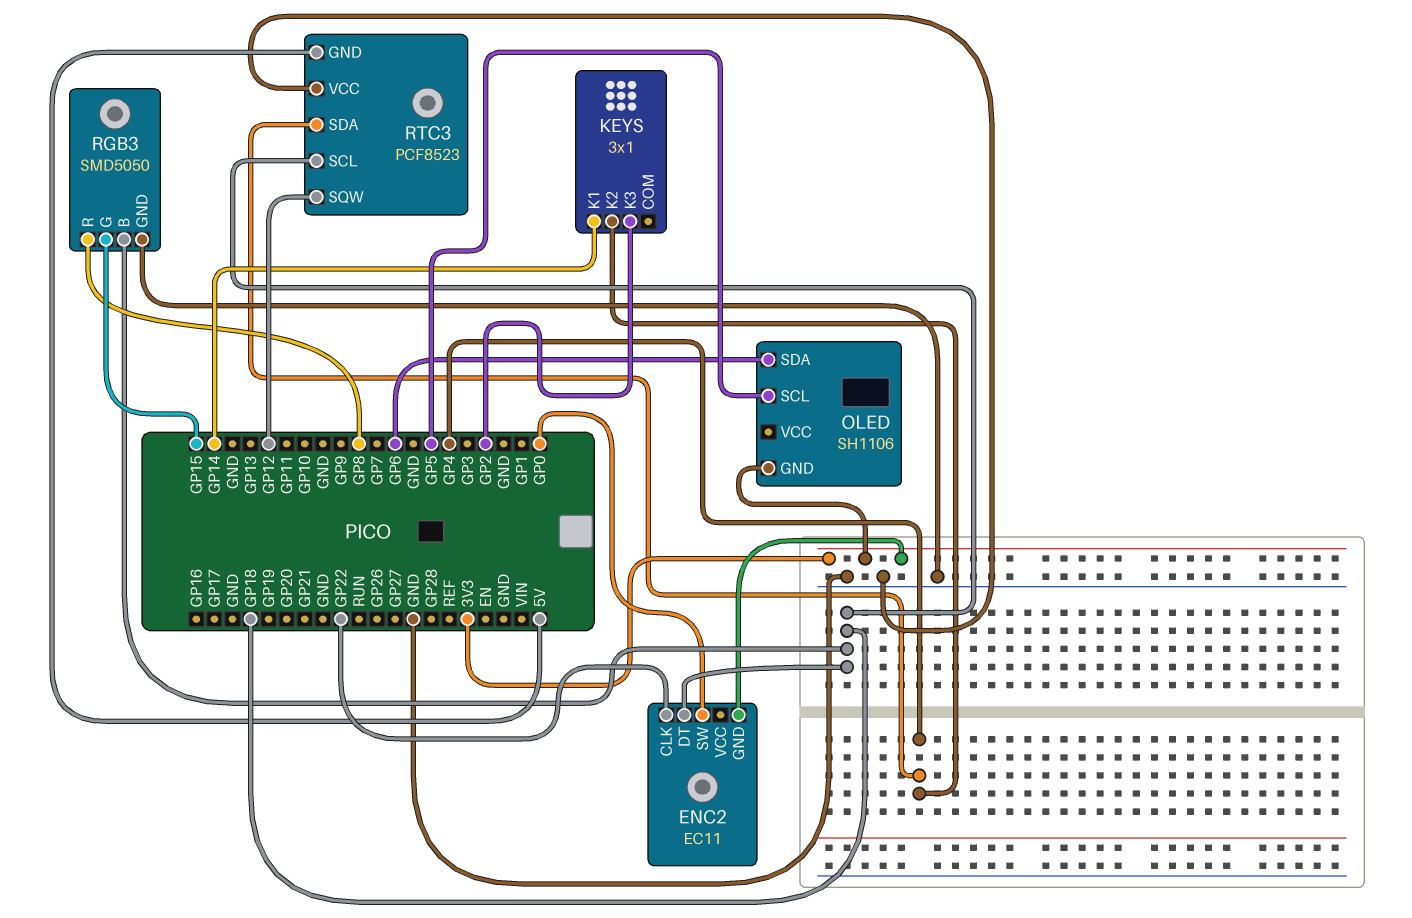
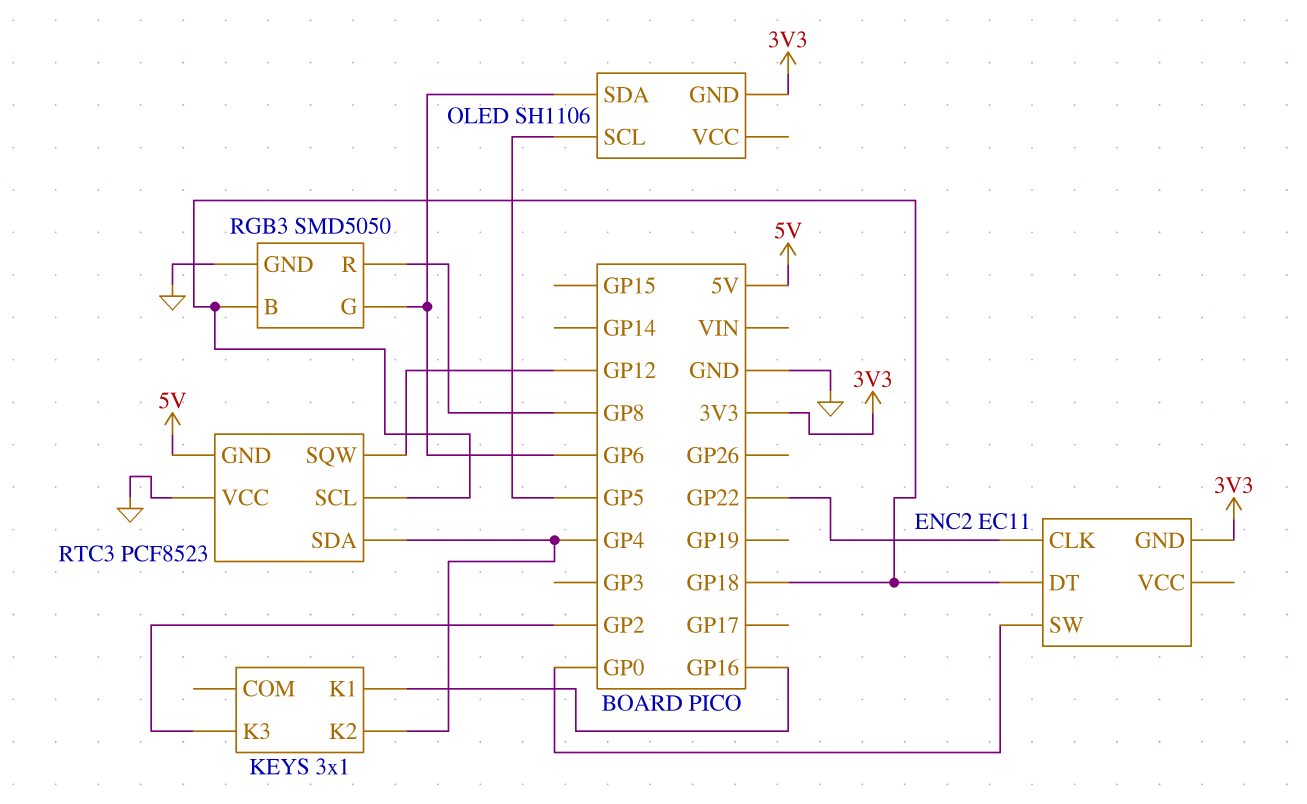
KEYS pin K1: GP14 -> GP16
RGB3 pin G: GP15 -> GP6

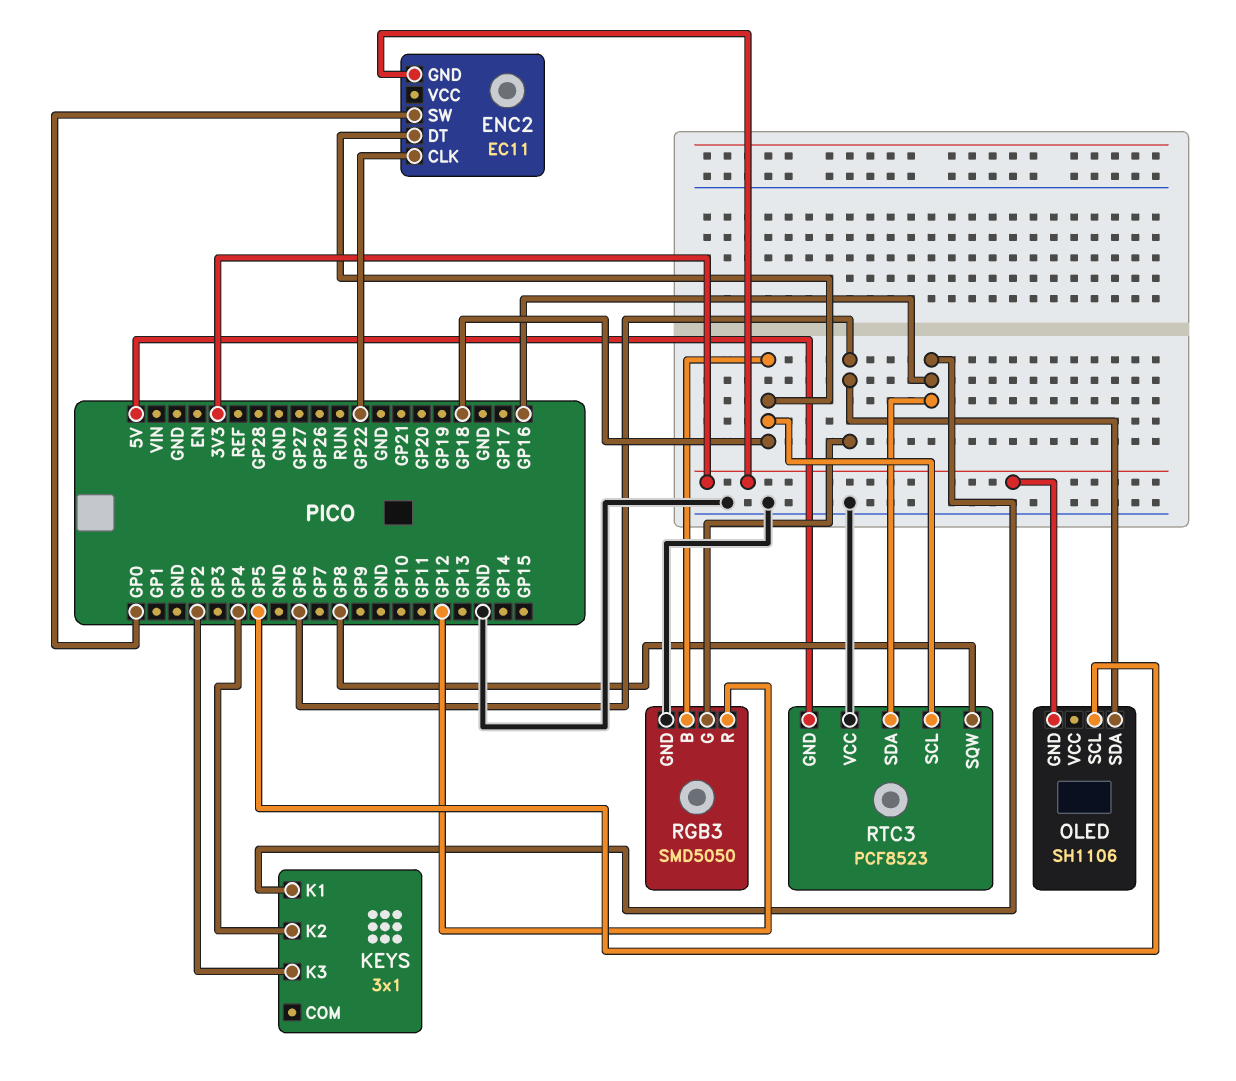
RGB3 pin R: GP8 -> GP12
RTC3 pin SDA: GP4 -> GP16
RTC3 pin SQW: GP12 -> GP8

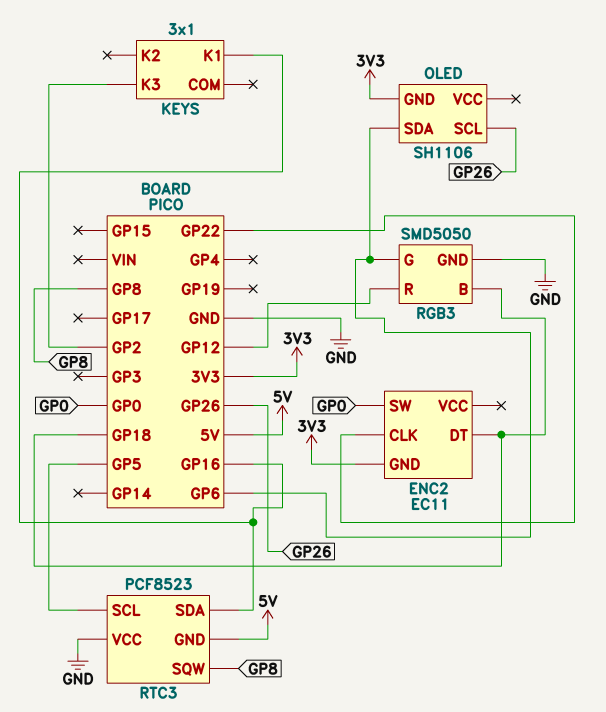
KEYS pin K2: GP4 -> none
OLED pin SCL: GP5 -> GP26
RTC3 pin SCL: GP18 -> GP5

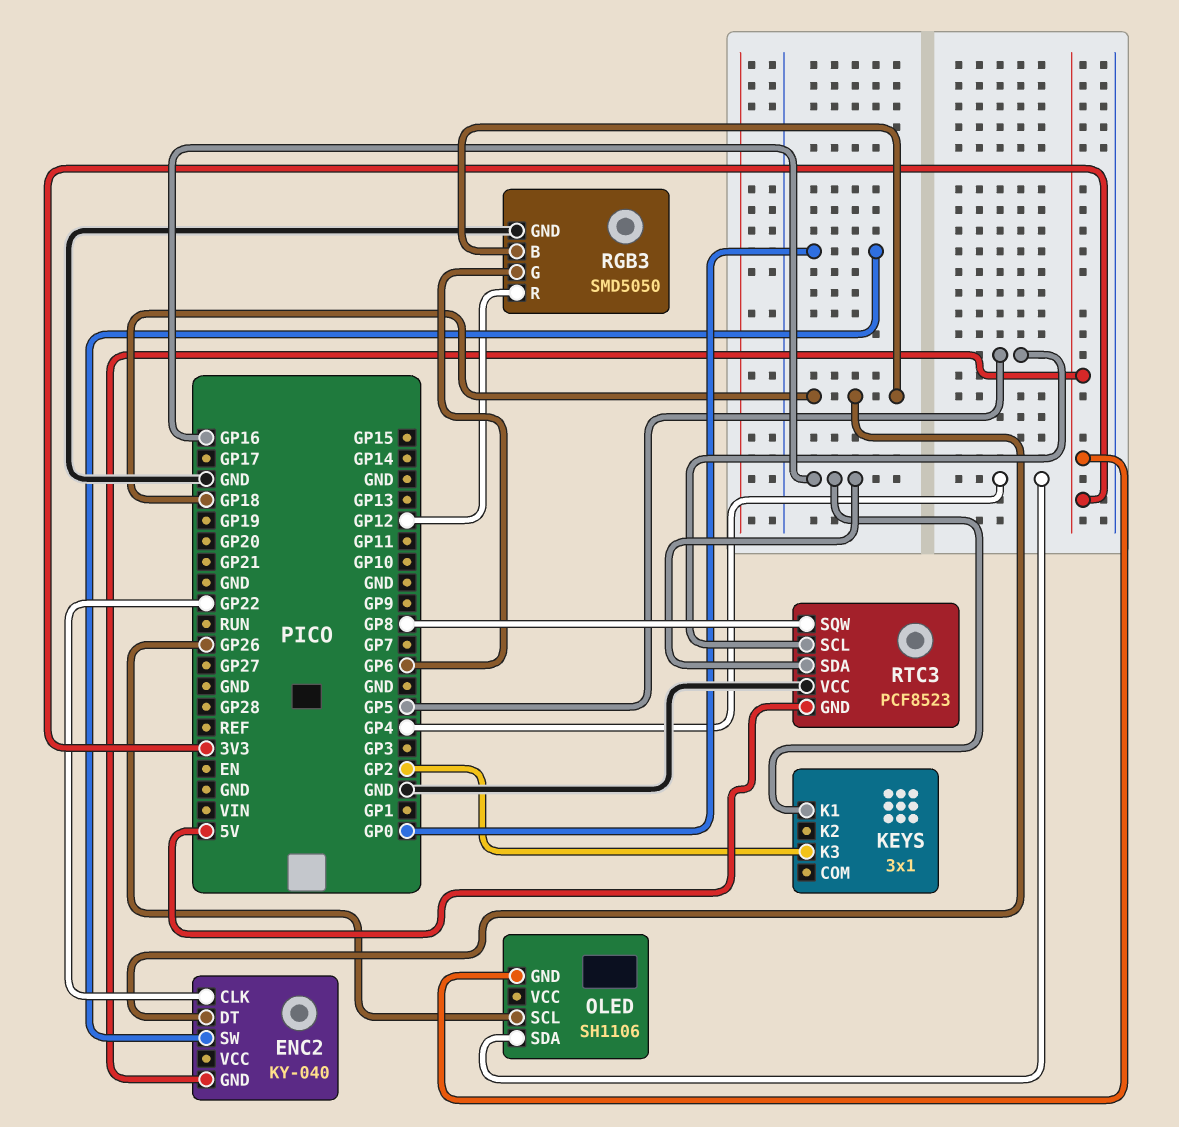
ENC2: EC11 -> KY-040
OLED pin SDA: GP6 -> GP4

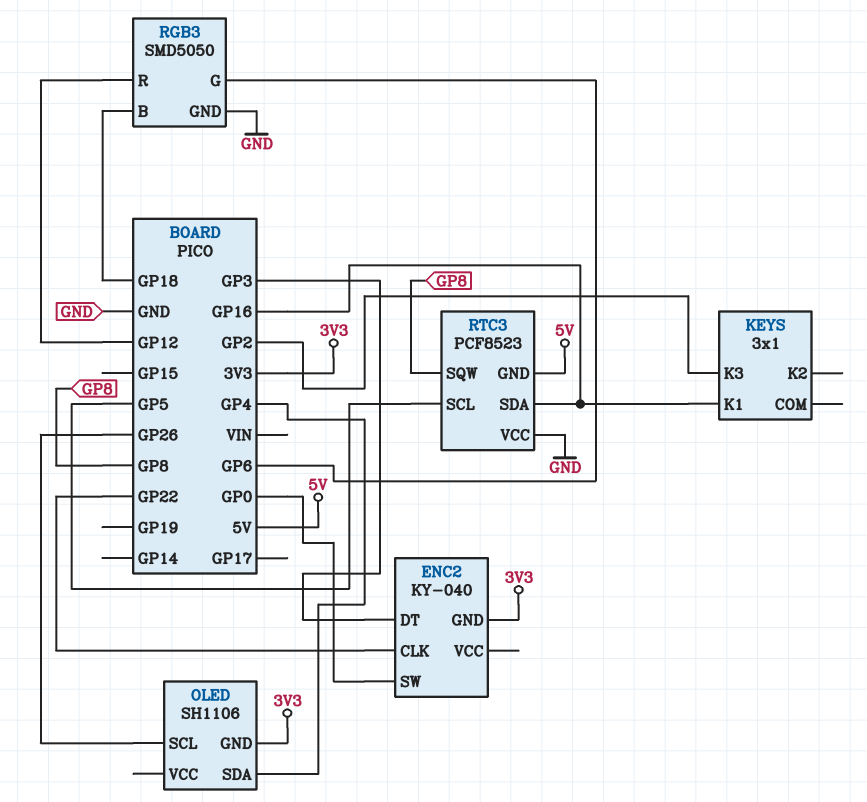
ENC2 pin DT: GP18 -> GP3

